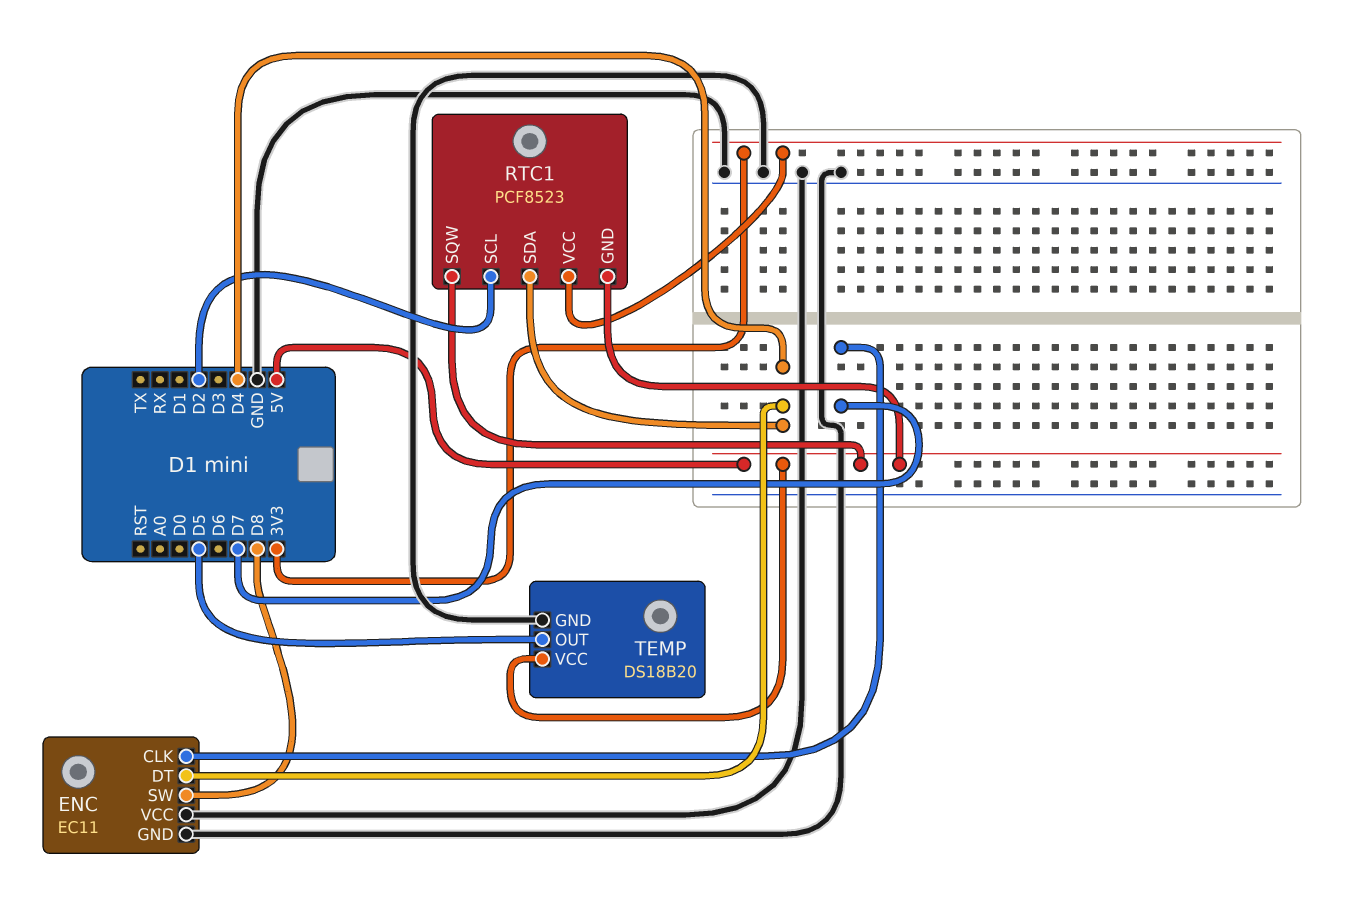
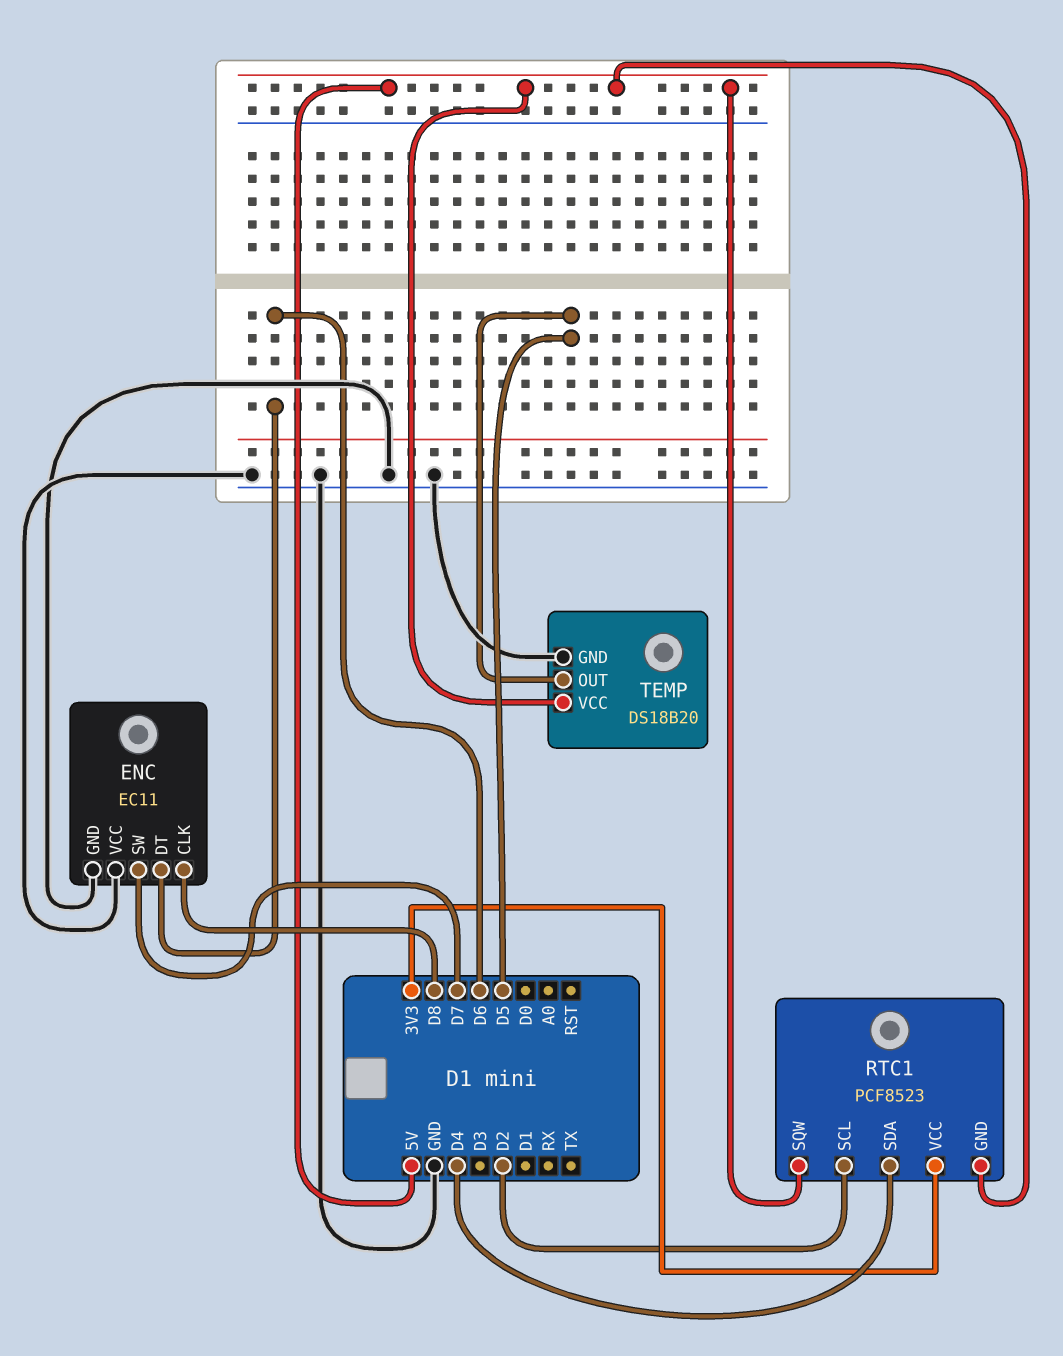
ENC pin CLK: D7 -> D8
ENC pin DT: D4 -> D6
ENC pin SW: D8 -> D7

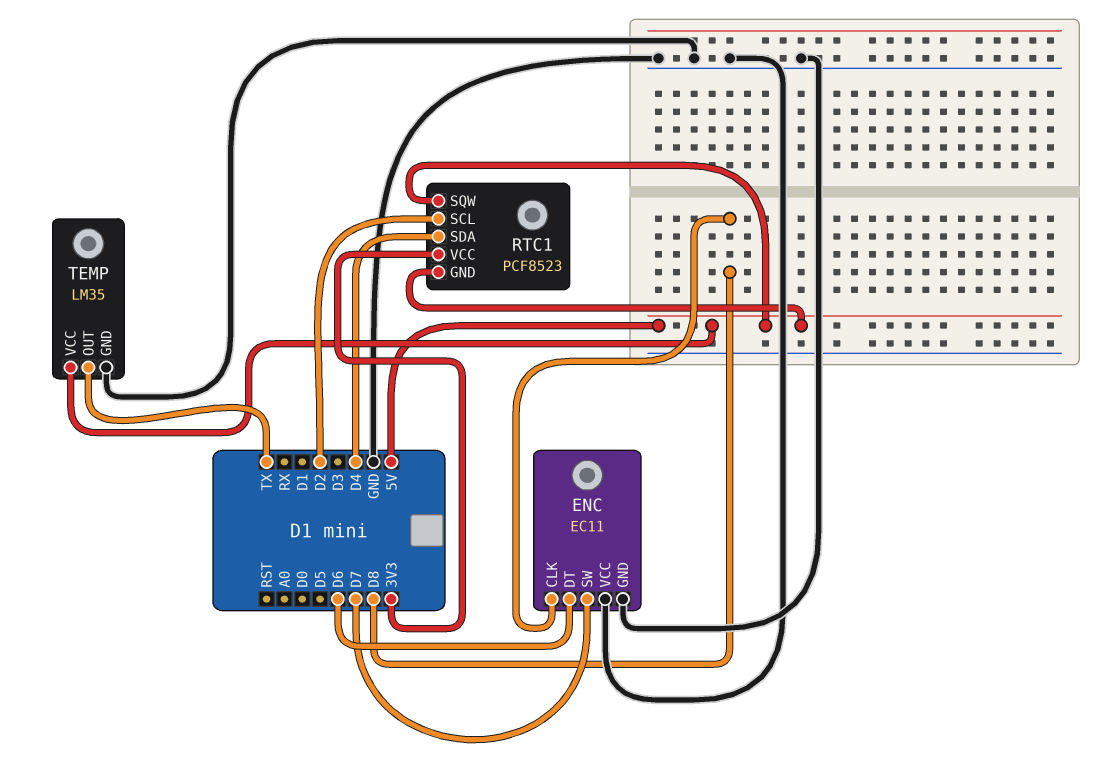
TEMP: DS18B20 -> LM35
TEMP pin OUT: D5 -> TX

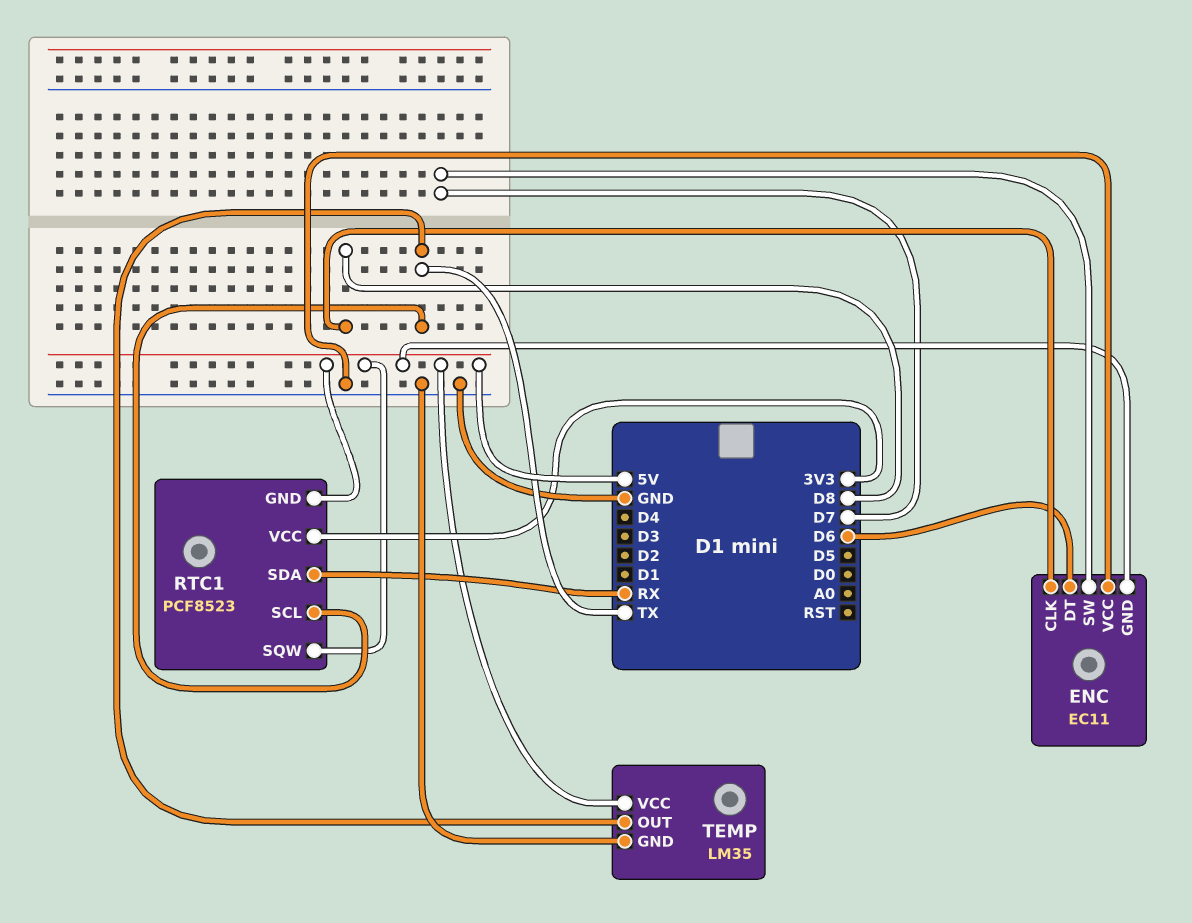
ENC pin GND: GND -> 5V
RTC1 pin SCL: D2 -> TX
RTC1 pin SDA: D4 -> RX

